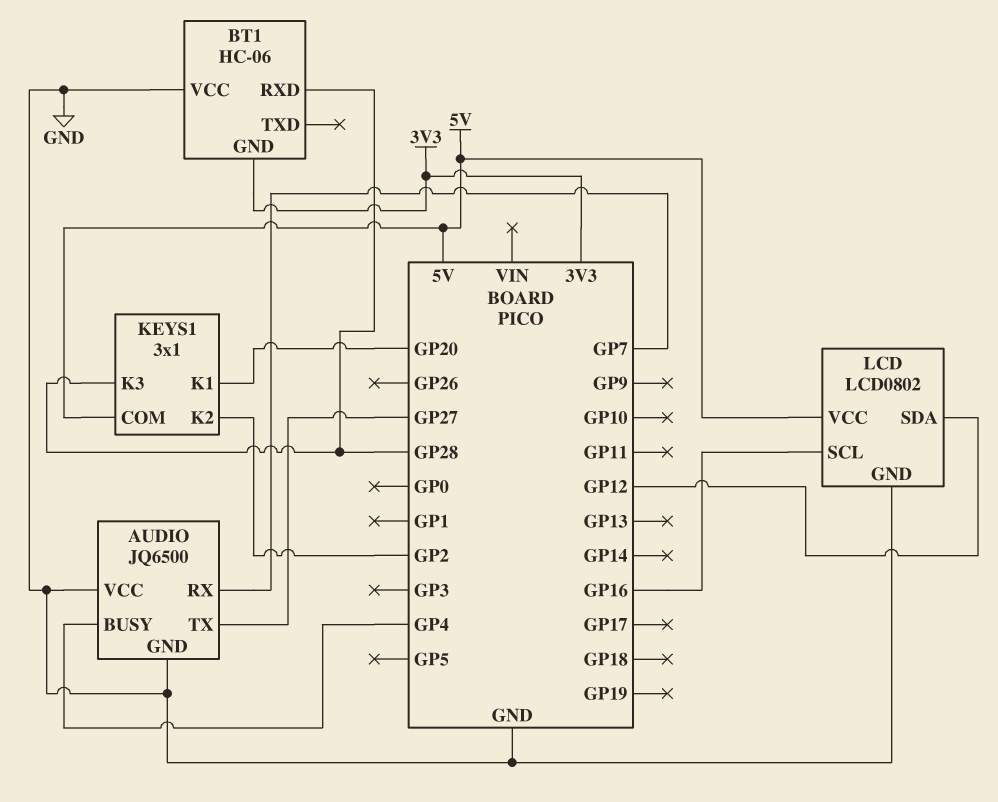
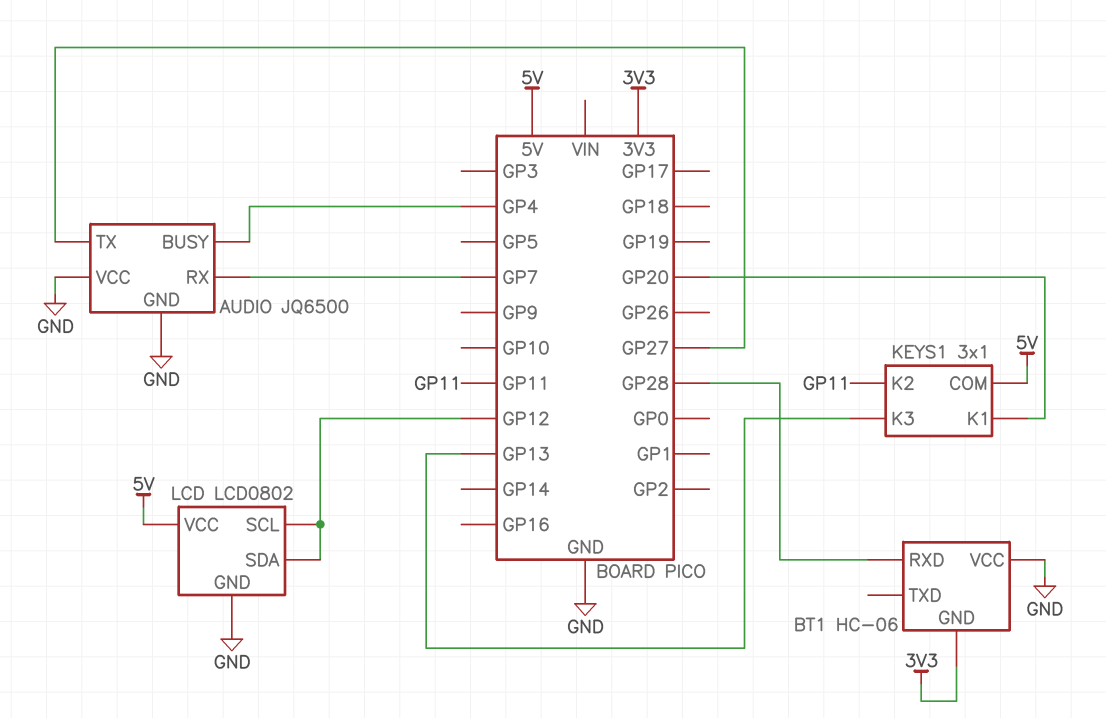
KEYS1 pin K2: GP2 -> GP11
KEYS1 pin K3: GP28 -> GP13
LCD pin SCL: GP16 -> GP12

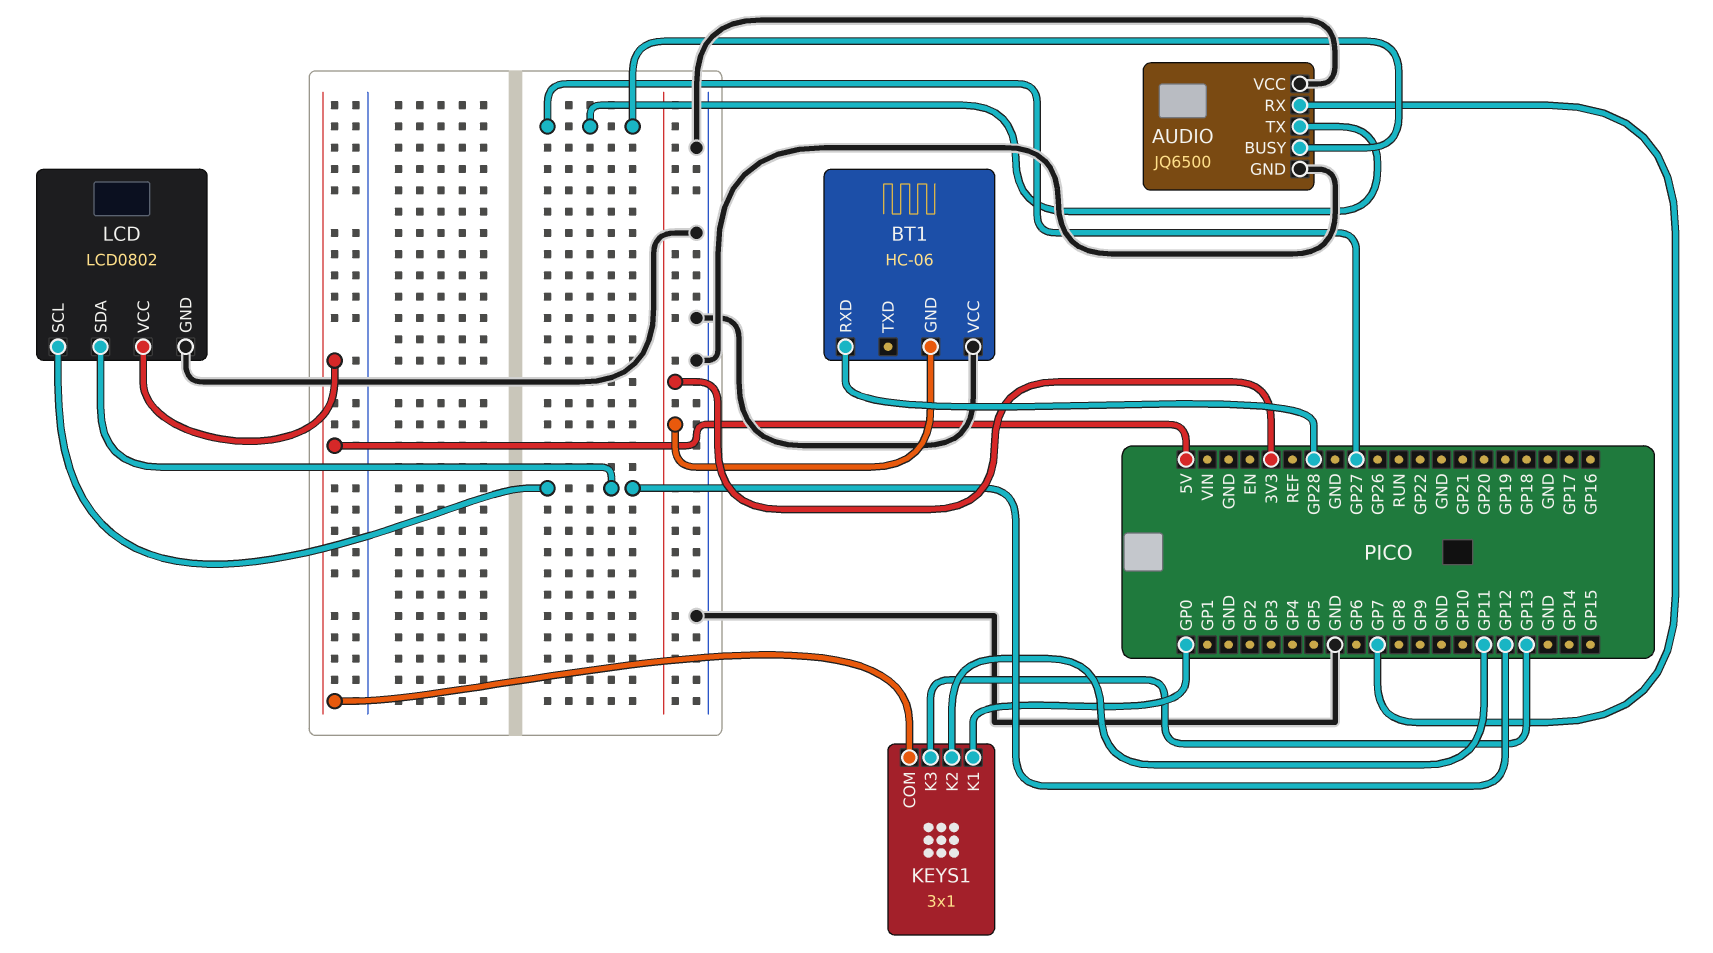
AUDIO pin BUSY: GP4 -> GP27
KEYS1 pin K1: GP20 -> GP0

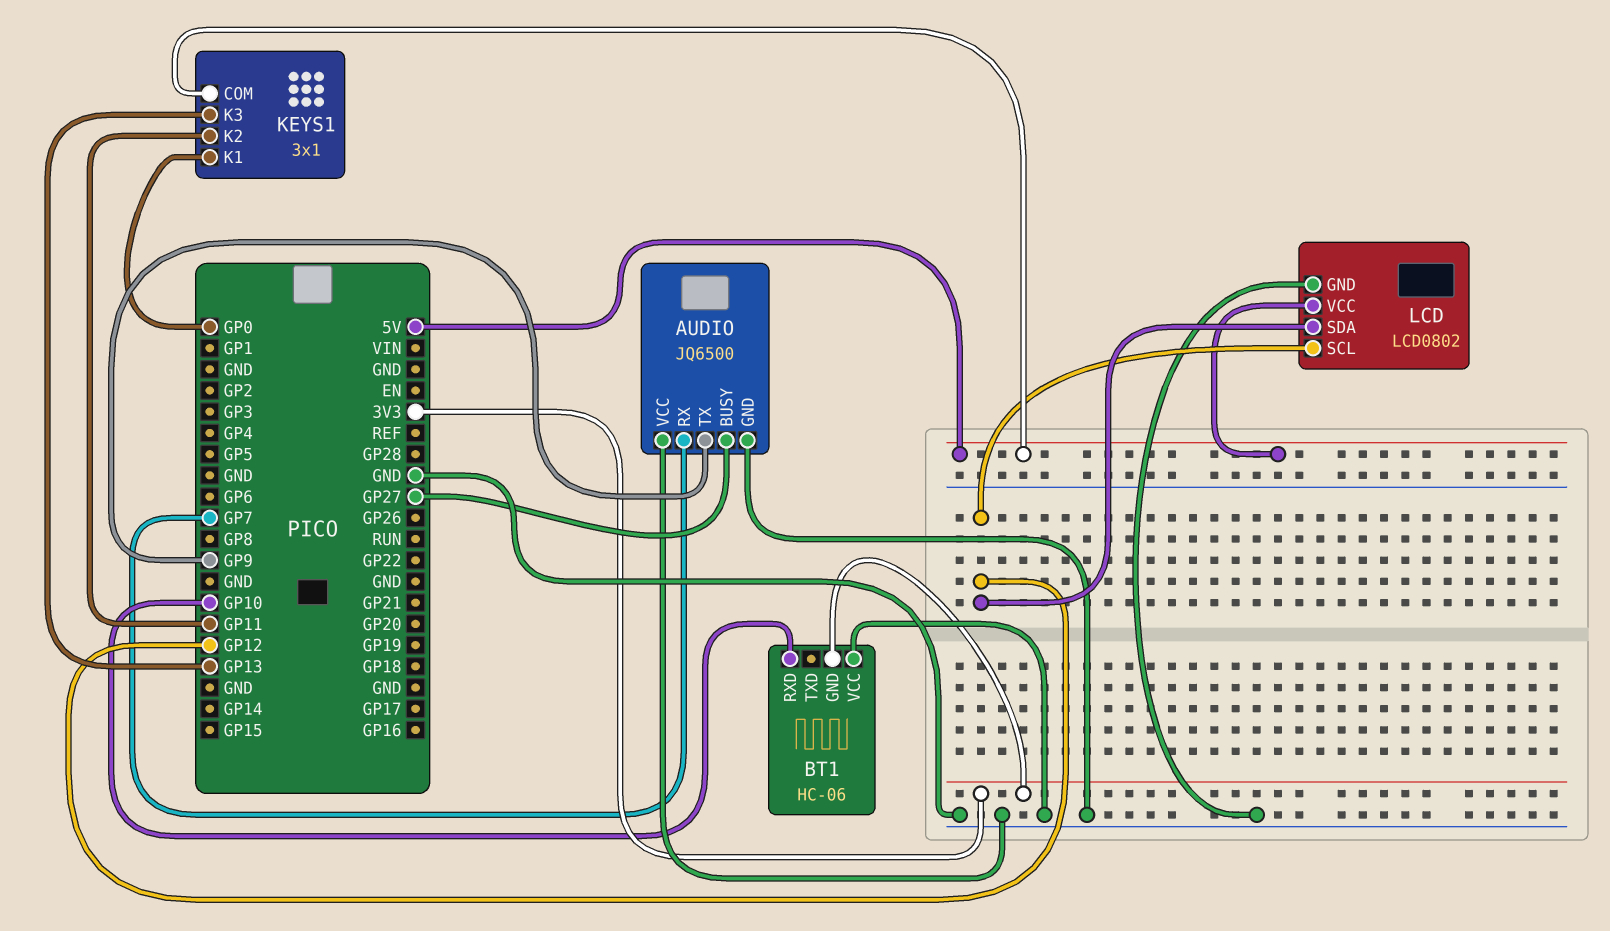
AUDIO pin TX: GP27 -> GP9
BT1 pin RXD: GP28 -> GP10

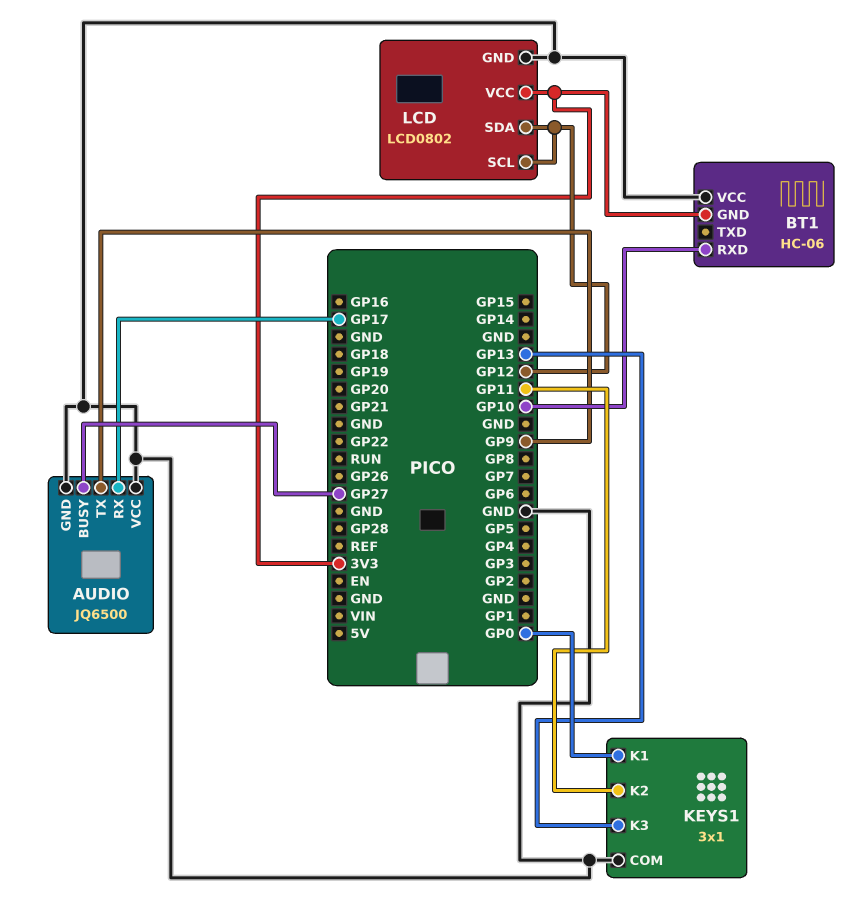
AUDIO pin RX: GP7 -> GP17
KEYS1 pin COM: 5V -> GND
LCD pin VCC: 5V -> 3V3

